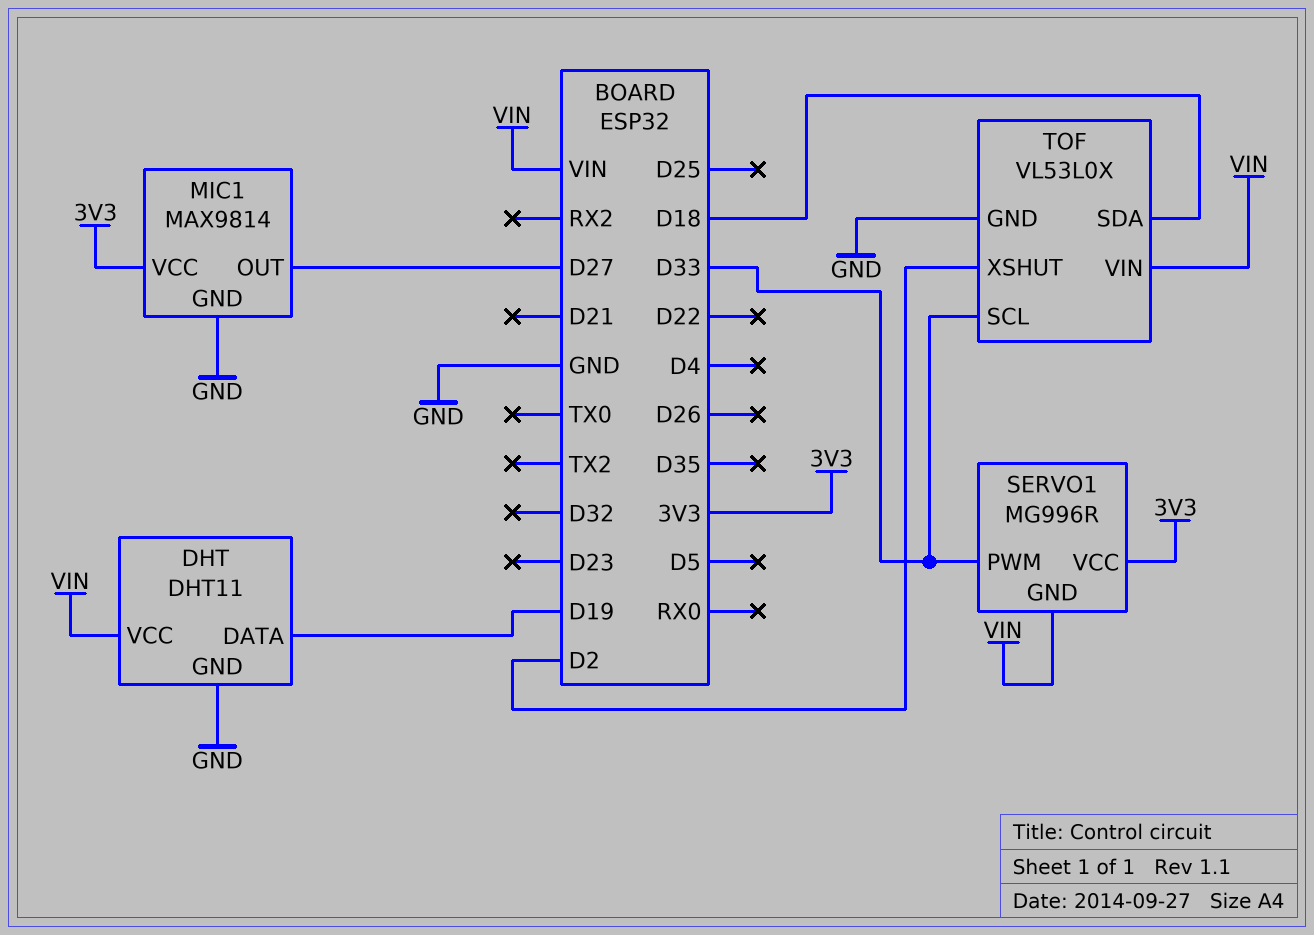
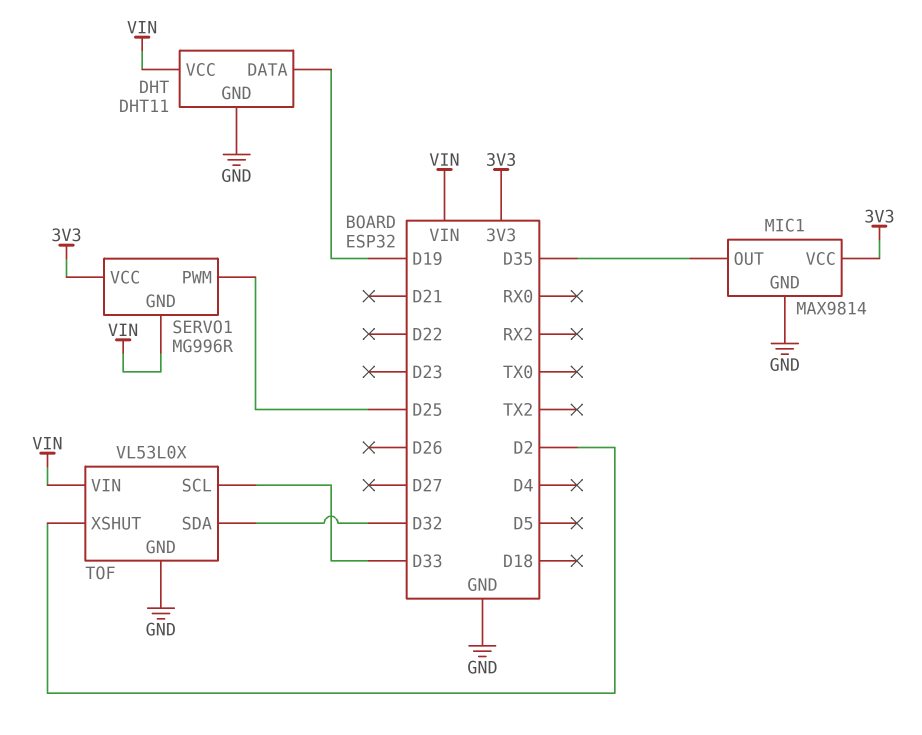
MIC1 pin OUT: D27 -> D35
SERVO1 pin PWM: D33 -> D25
TOF pin SDA: D18 -> D32

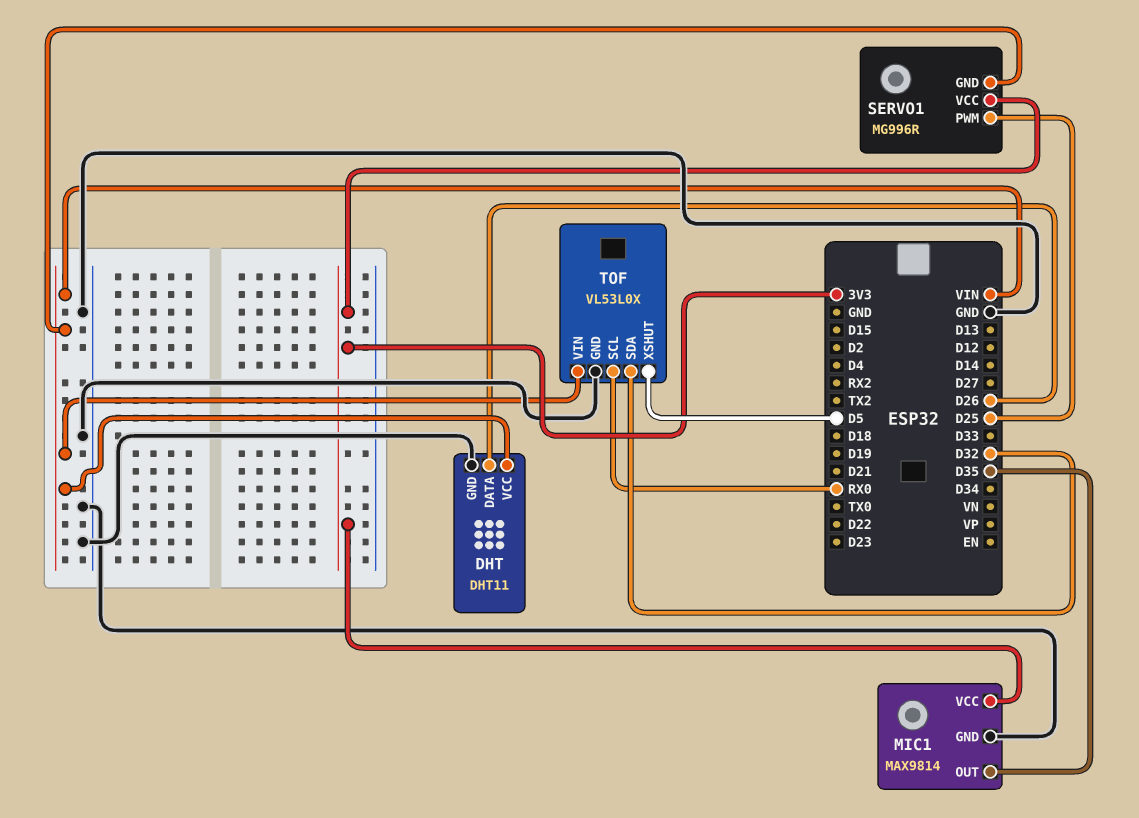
DHT pin DATA: D19 -> D26
TOF pin SCL: D33 -> RX0
TOF pin XSHUT: D2 -> D5

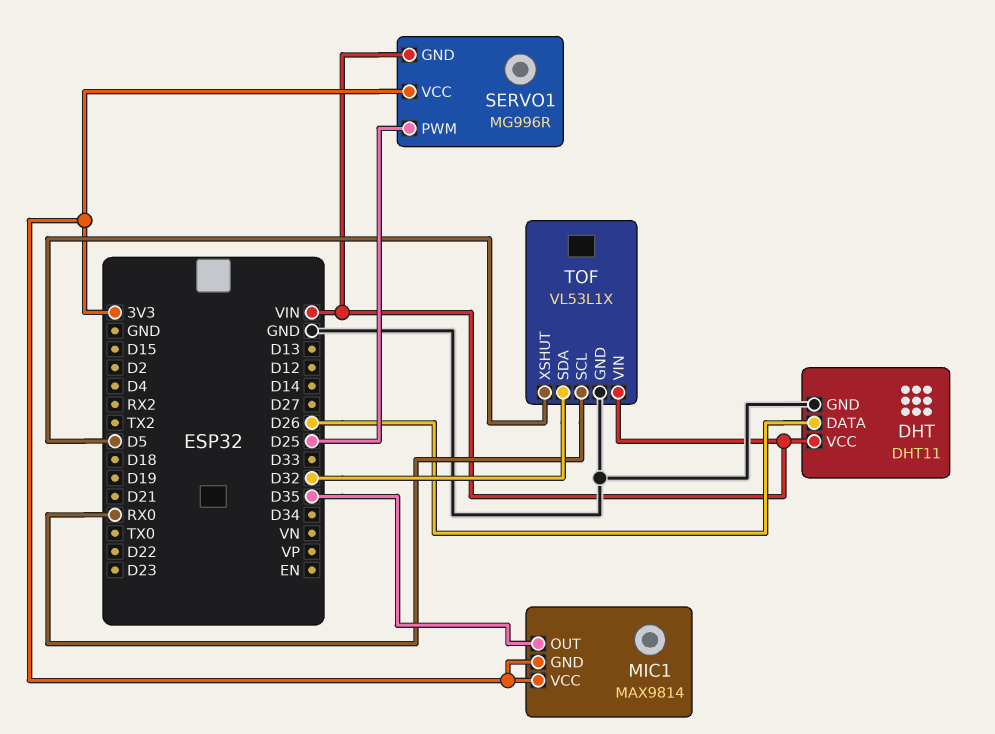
MIC1 pin GND: GND -> 3V3
TOF: VL53L0X -> VL53L1X

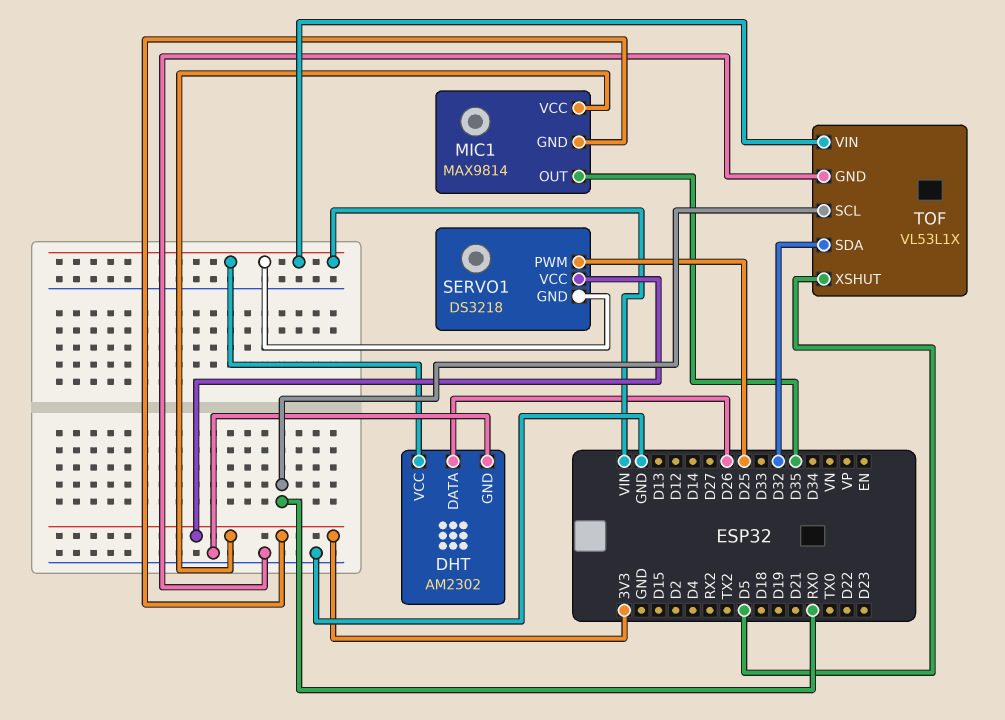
DHT: DHT11 -> AM2302
SERVO1: MG996R -> DS3218

